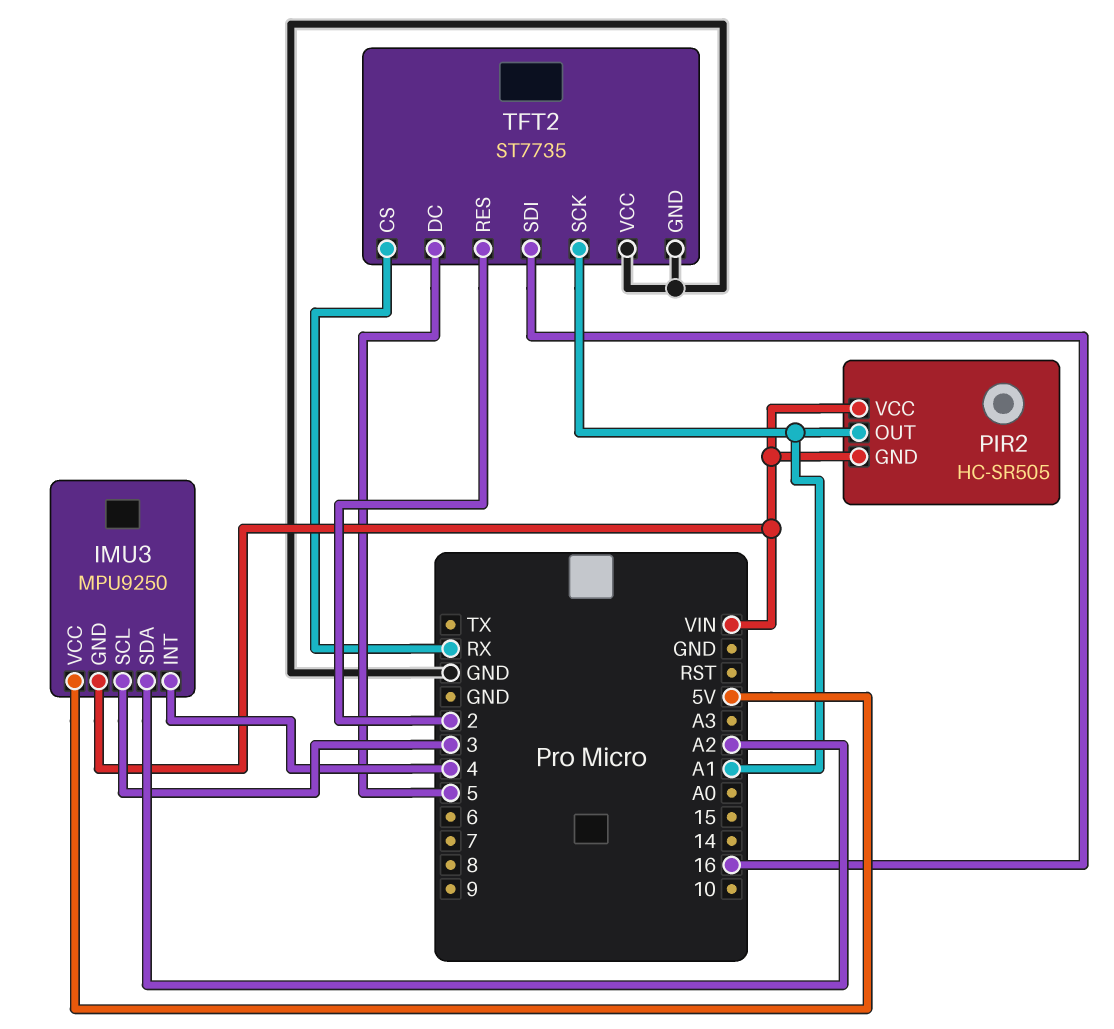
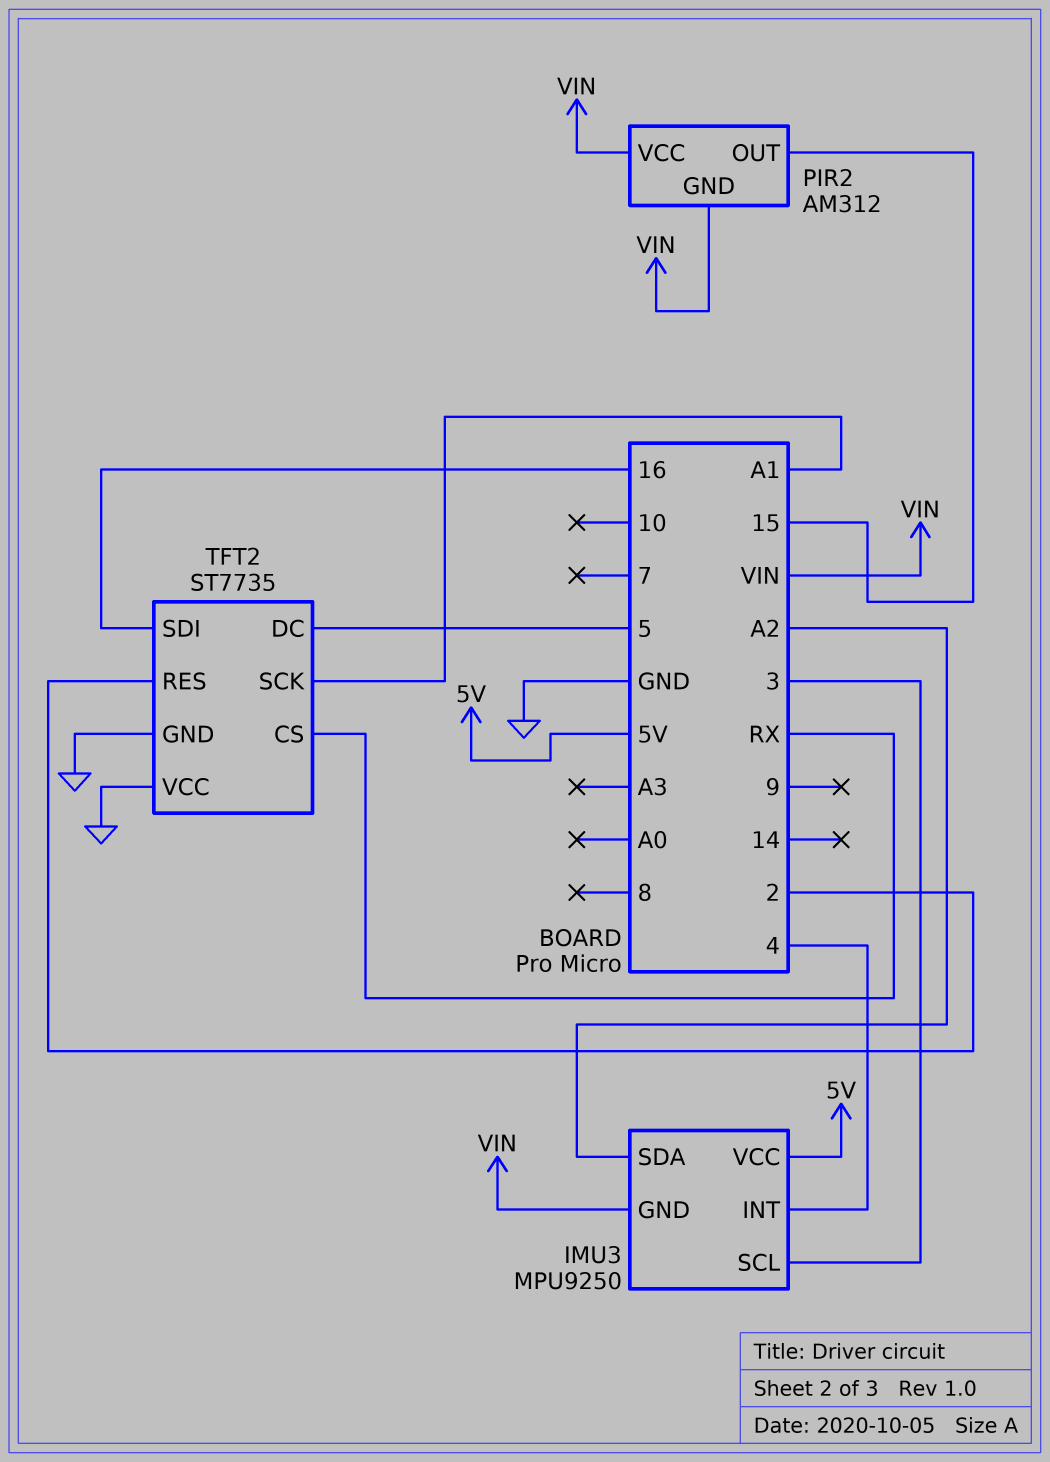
PIR2: HC-SR505 -> AM312
PIR2 pin OUT: A1 -> 15

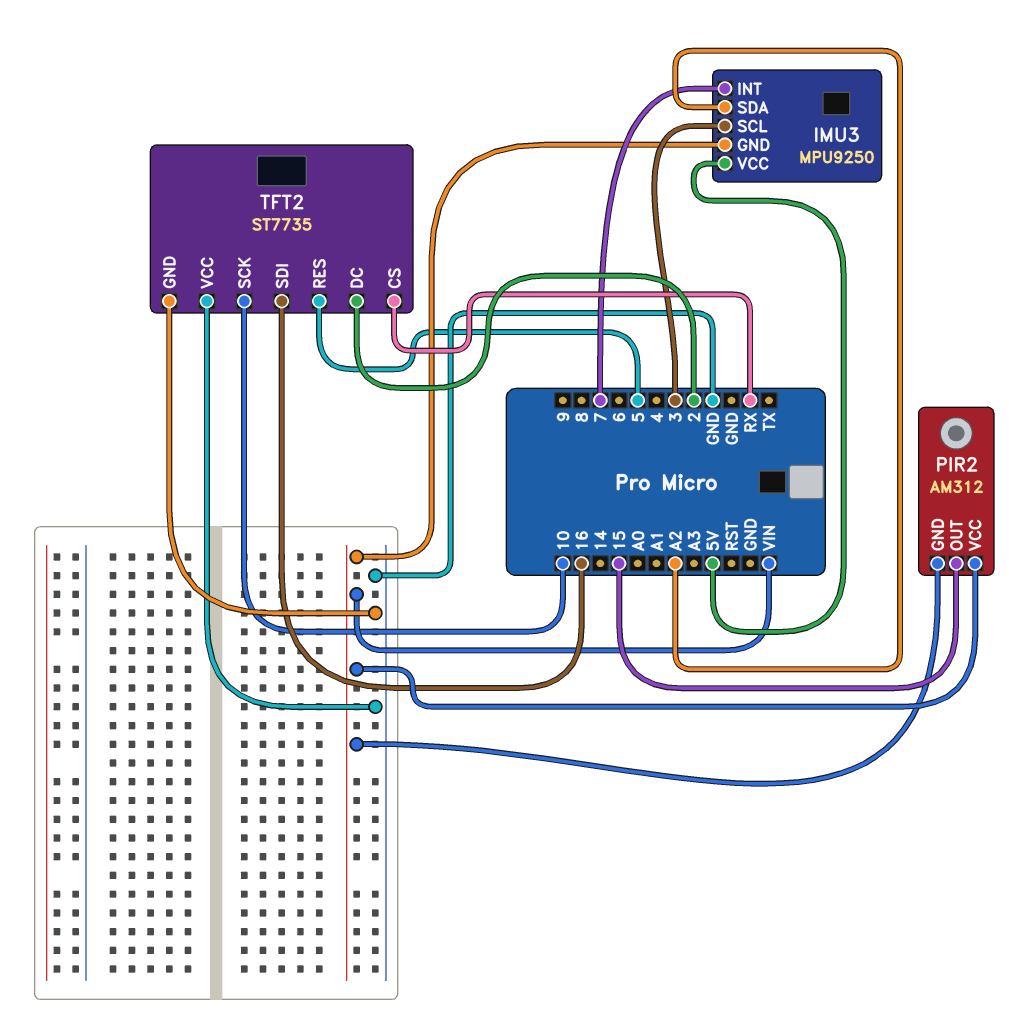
IMU3 pin INT: 4 -> 7
TFT2 pin DC: 5 -> 2
TFT2 pin RES: 2 -> 5
TFT2 pin SCK: A1 -> 10

